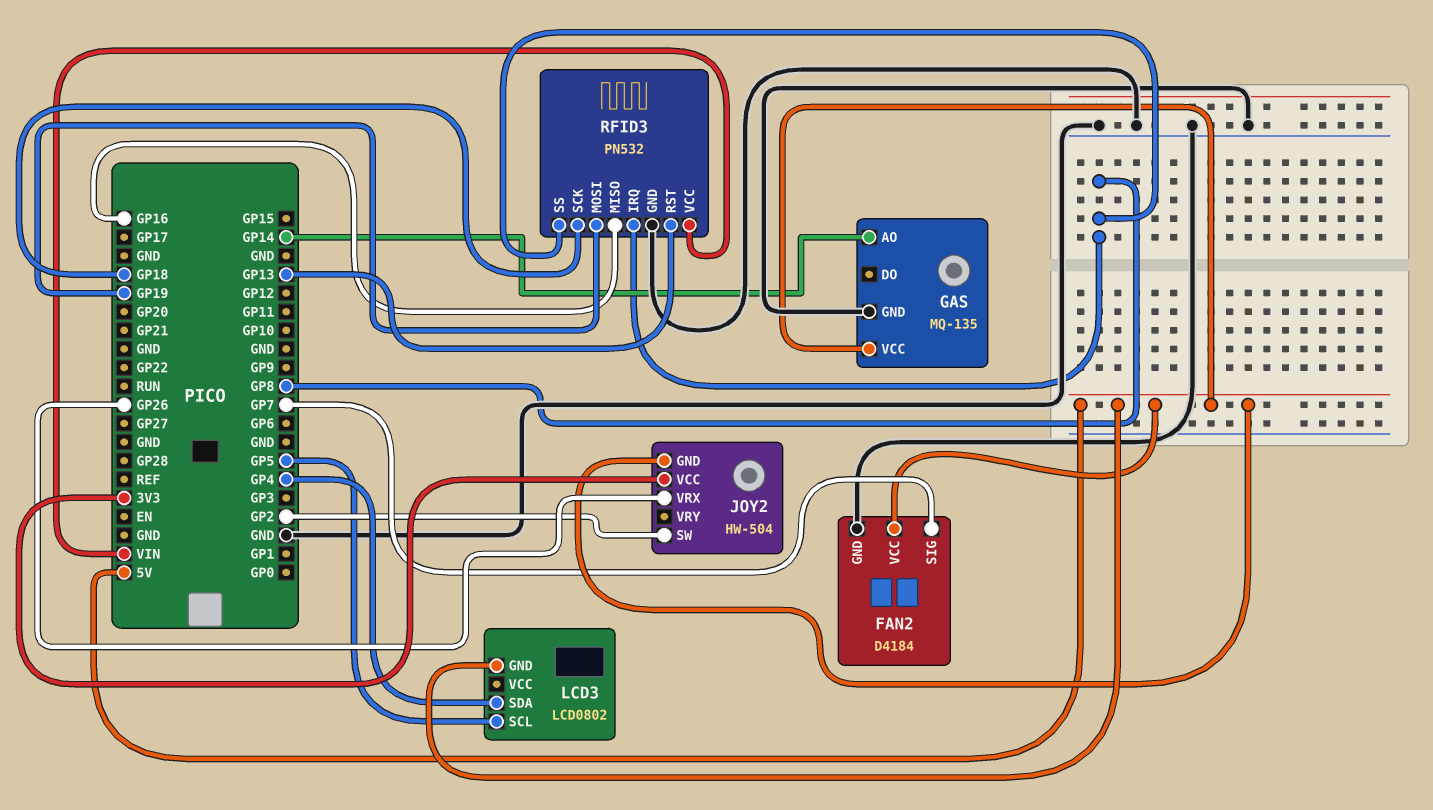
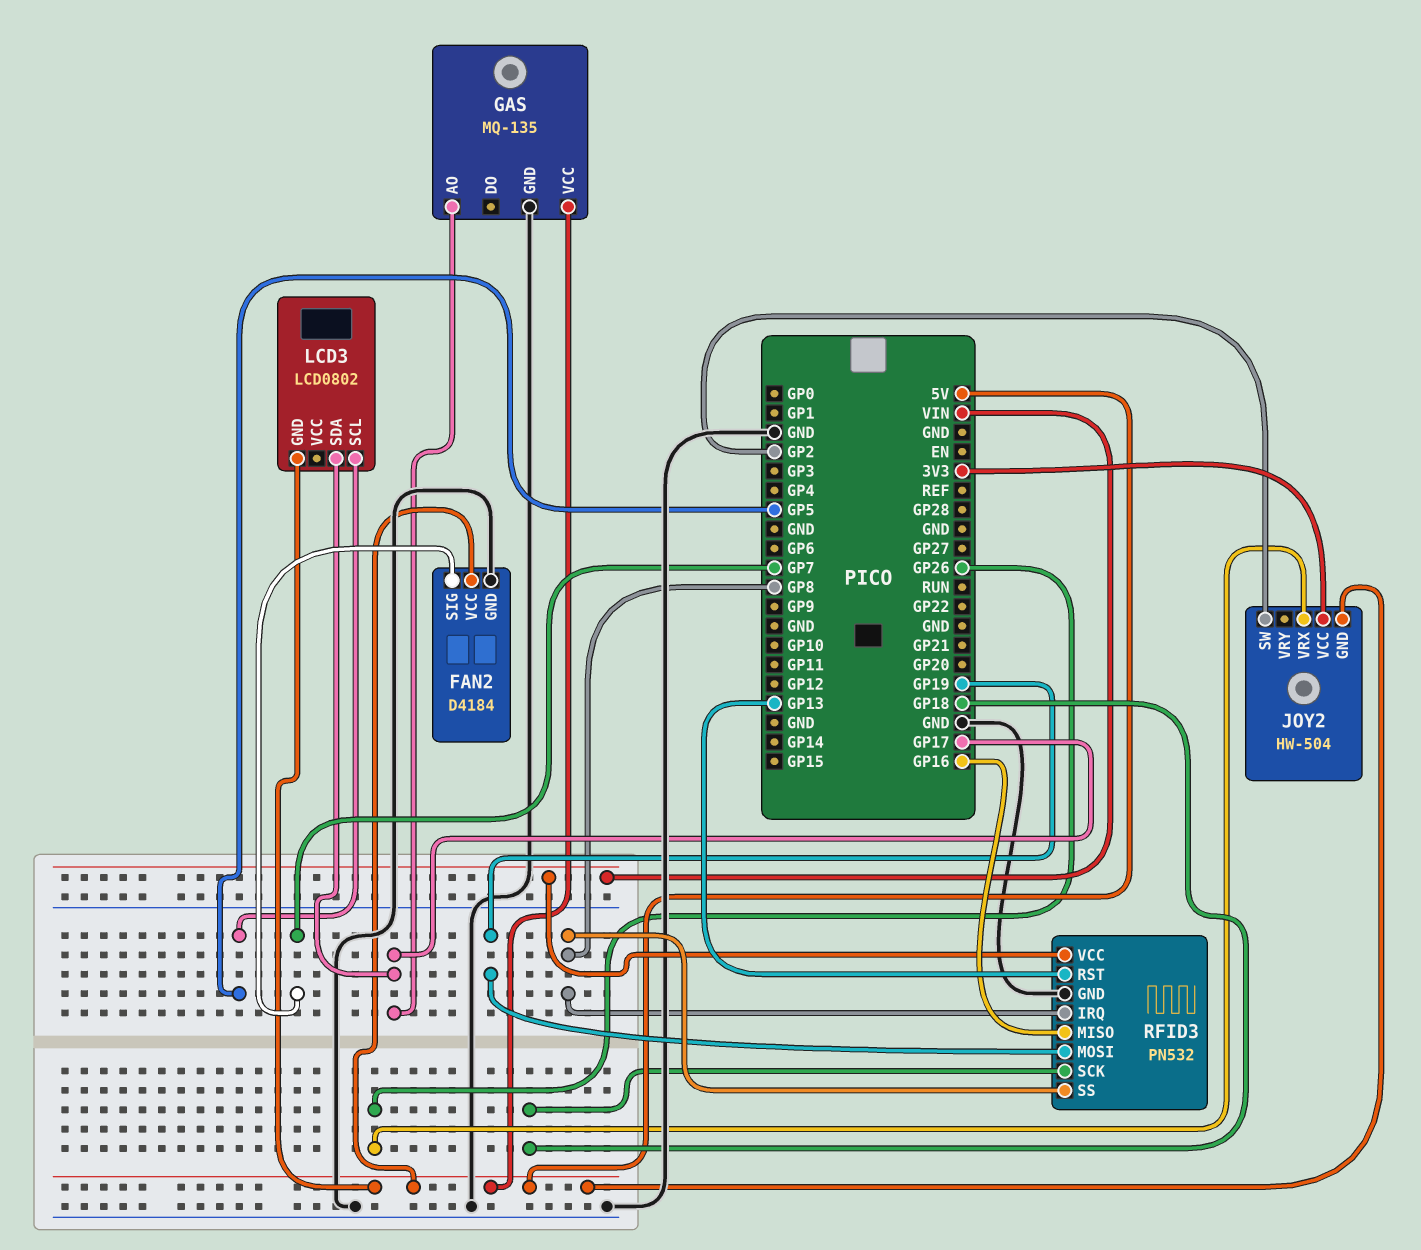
GAS pin AO: GP14 -> GP17
LCD3 pin SDA: GP4 -> GP17

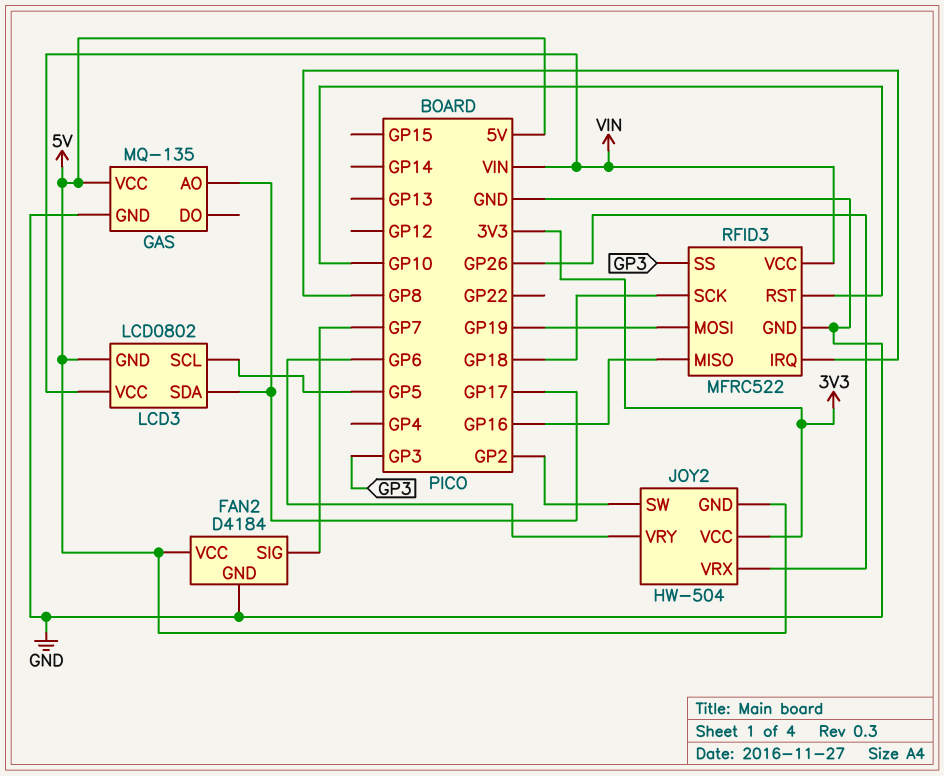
JOY2 pin VRY: none -> GP6
LCD3 pin VCC: none -> VIN
RFID3: PN532 -> MFRC522
RFID3 pin RST: GP13 -> GP10
RFID3 pin SS: GP8 -> GP3

